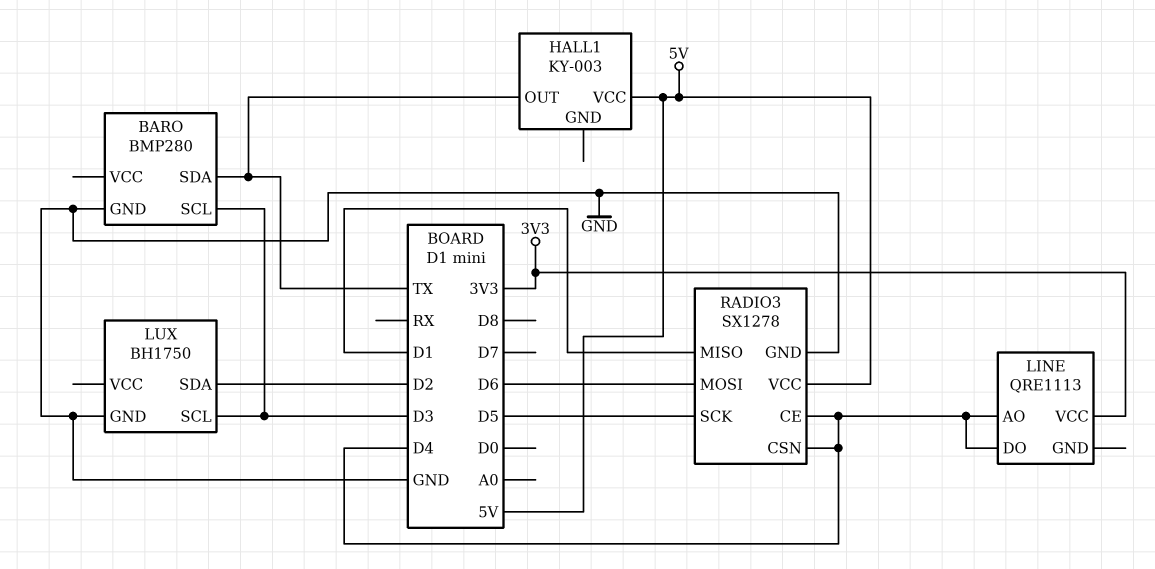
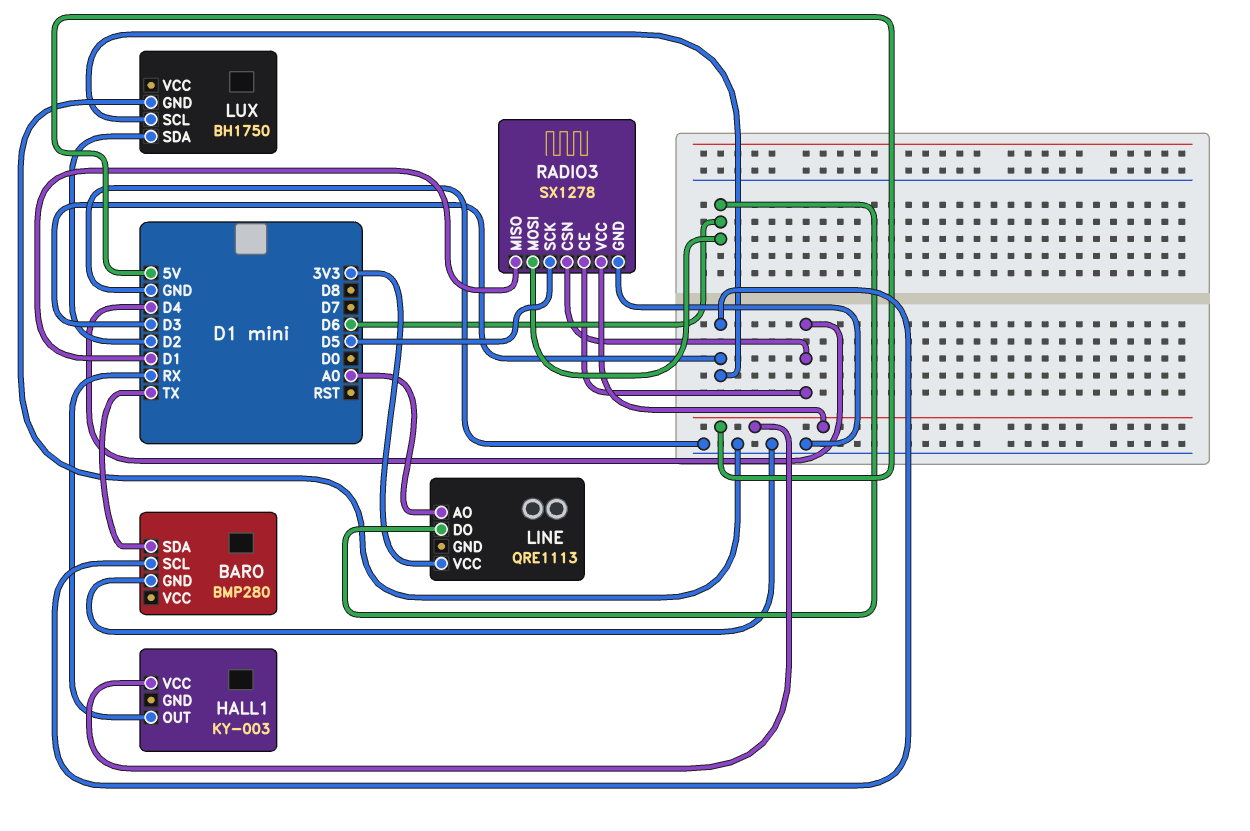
HALL1 pin OUT: TX -> RX
LINE pin AO: D4 -> A0
LINE pin DO: D4 -> D6

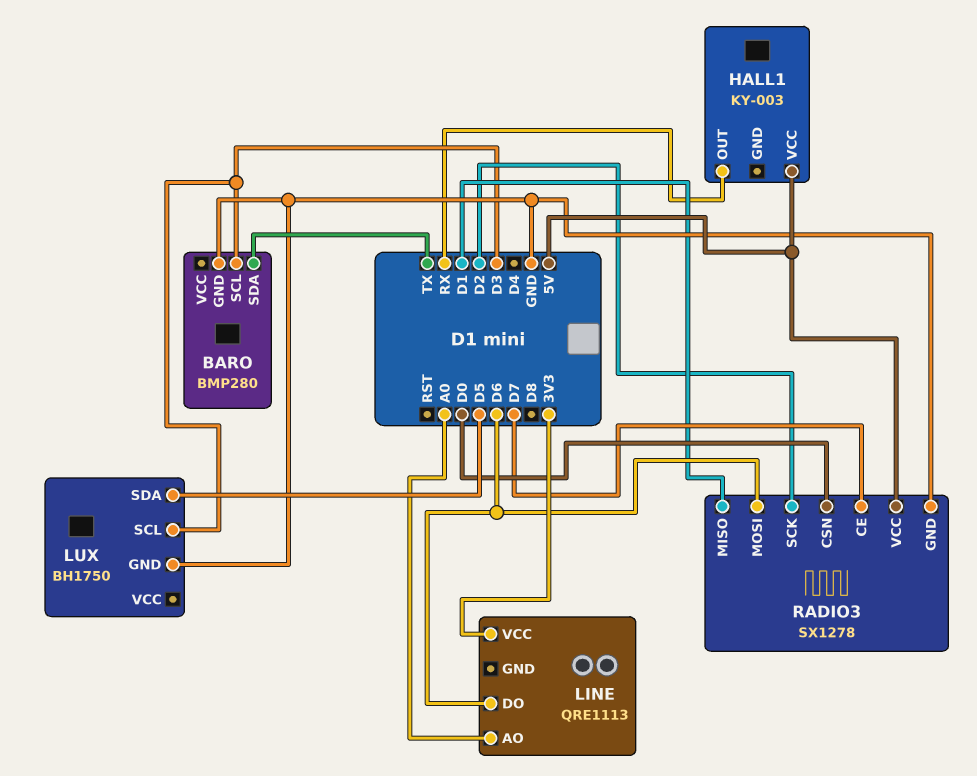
LUX pin SDA: D2 -> D5
RADIO3 pin CE: D4 -> D7
RADIO3 pin CSN: D4 -> D0
RADIO3 pin SCK: D5 -> D2

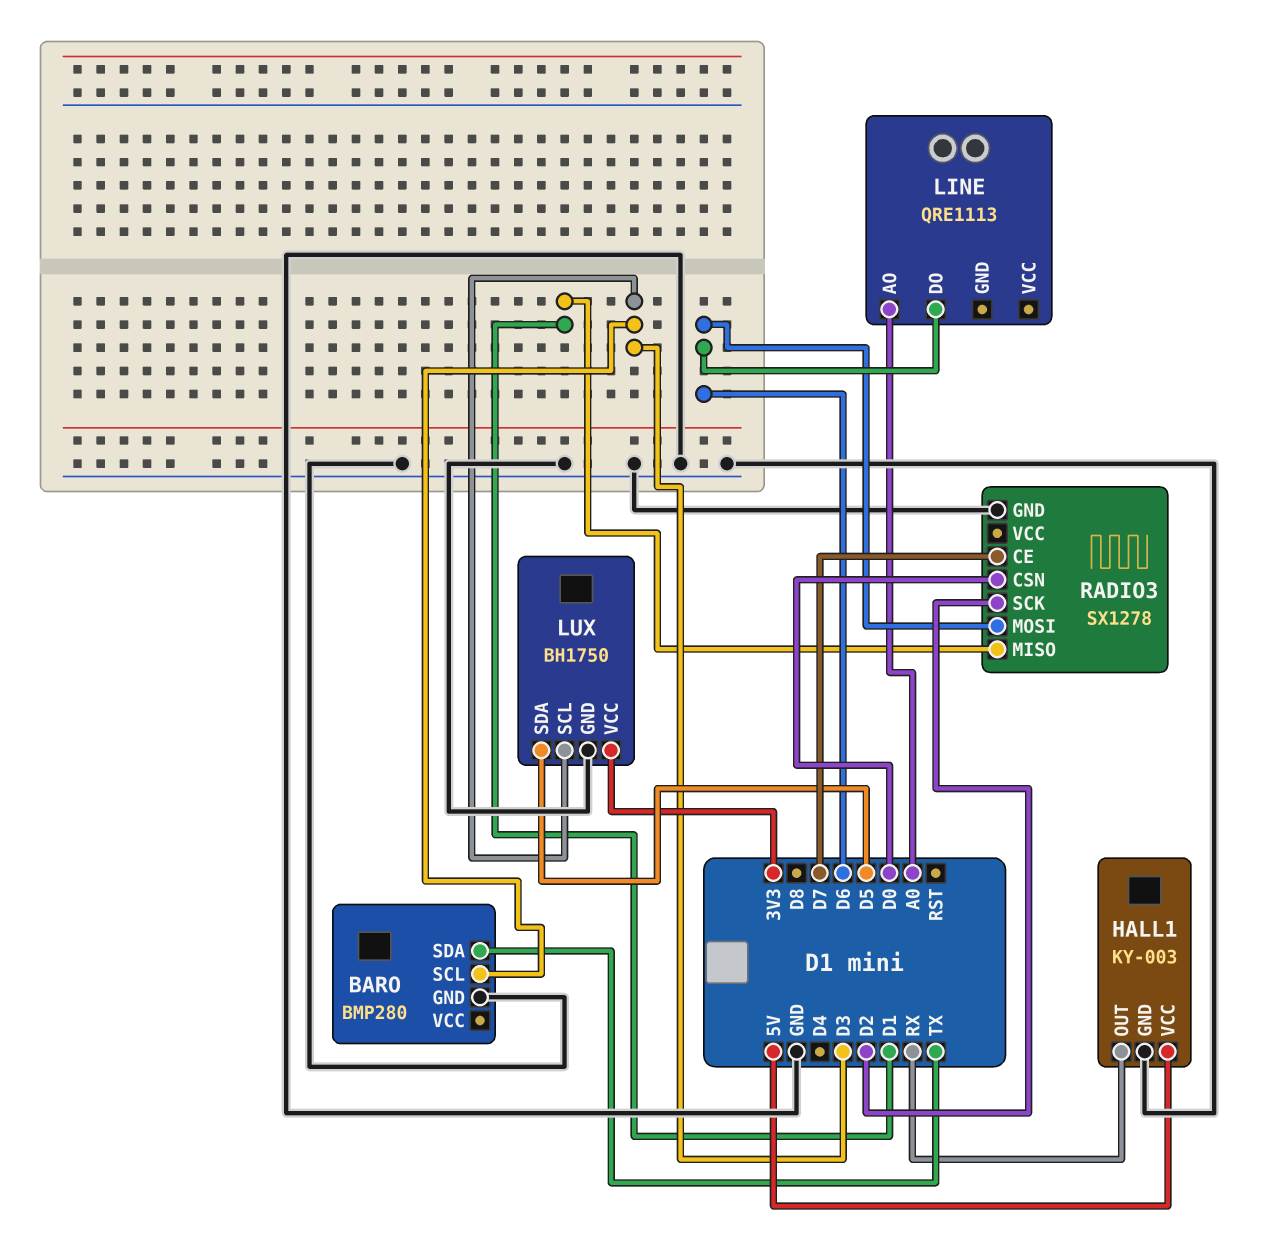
HALL1 pin GND: none -> GND
LINE pin VCC: 3V3 -> none
LUX pin VCC: none -> 3V3
RADIO3 pin VCC: 5V -> none

